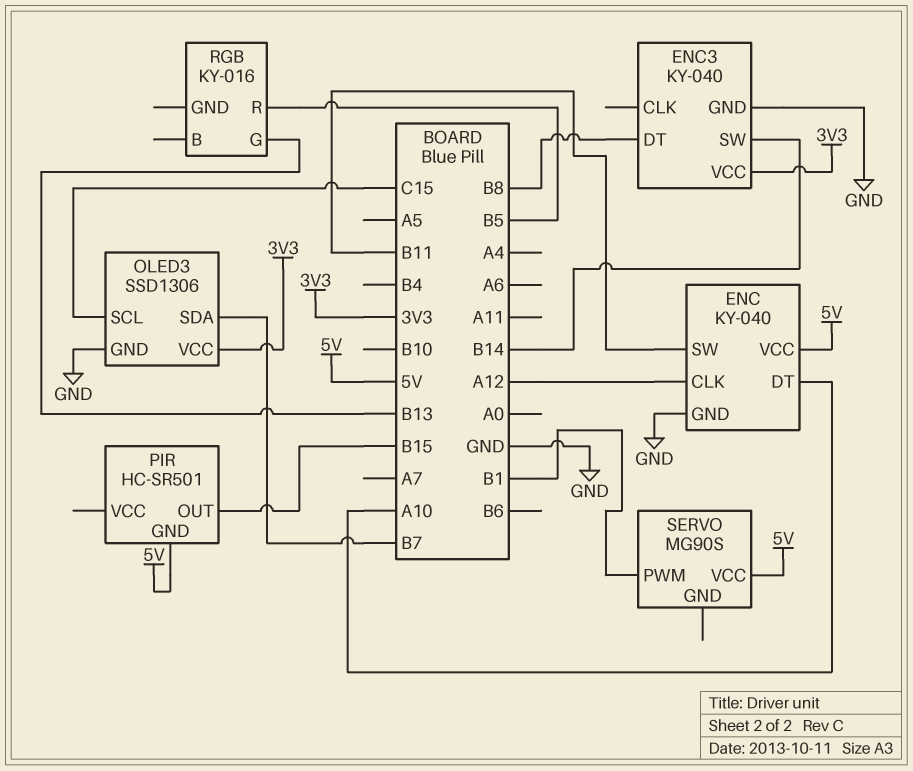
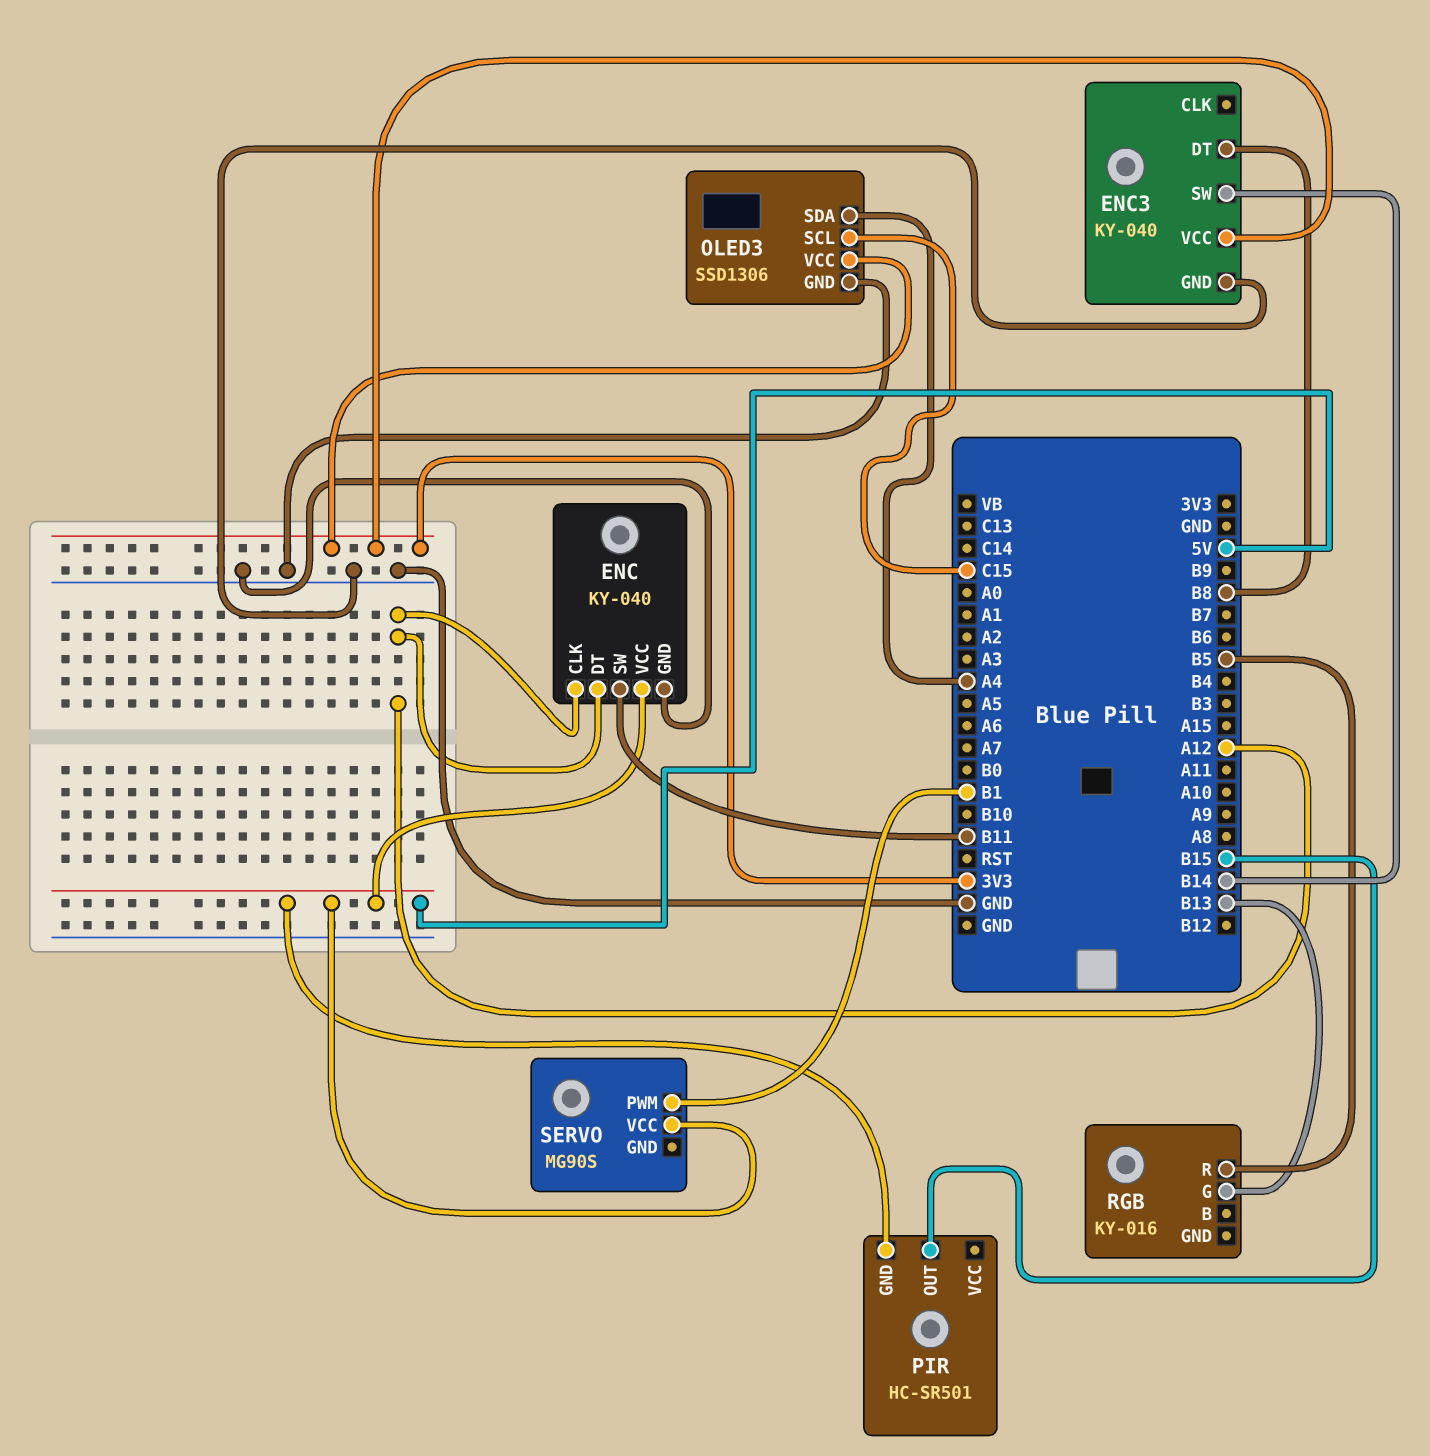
ENC pin DT: A10 -> A12
OLED3 pin SDA: B7 -> A4

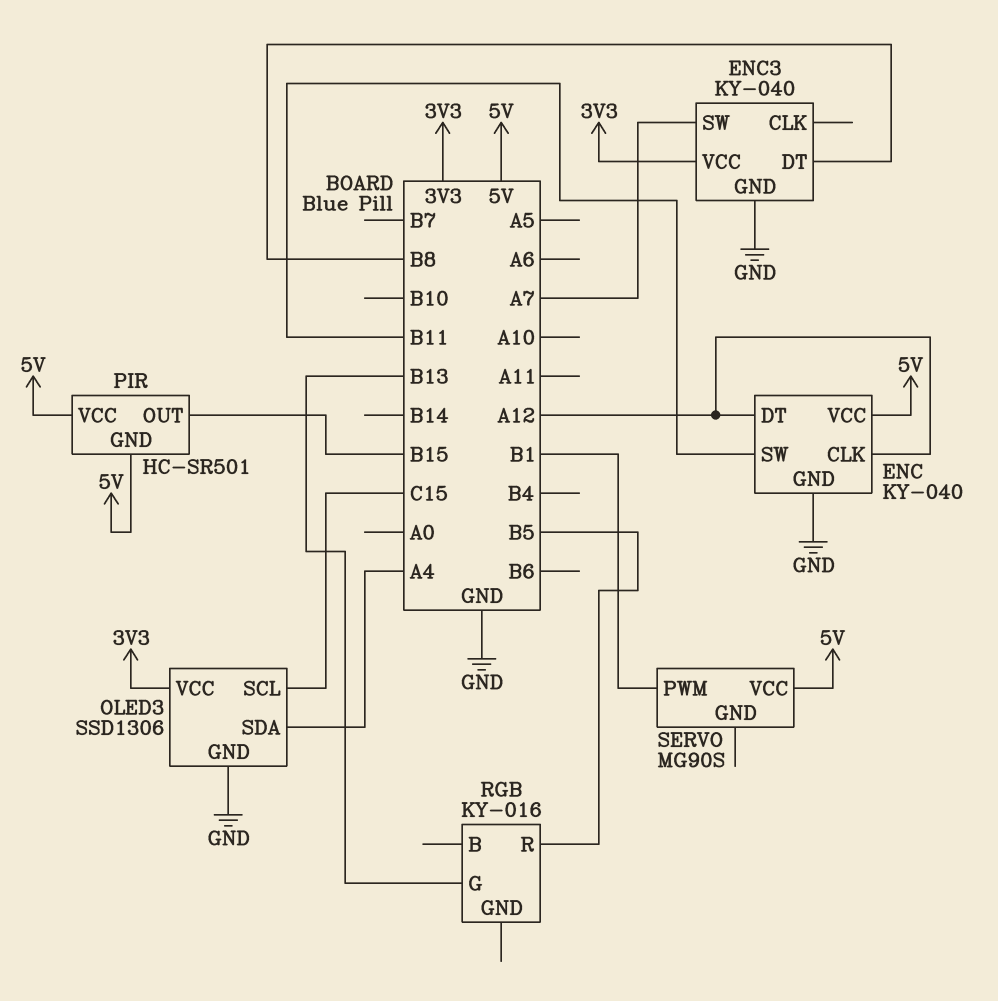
ENC3 pin SW: B14 -> A7
PIR pin VCC: none -> 5V

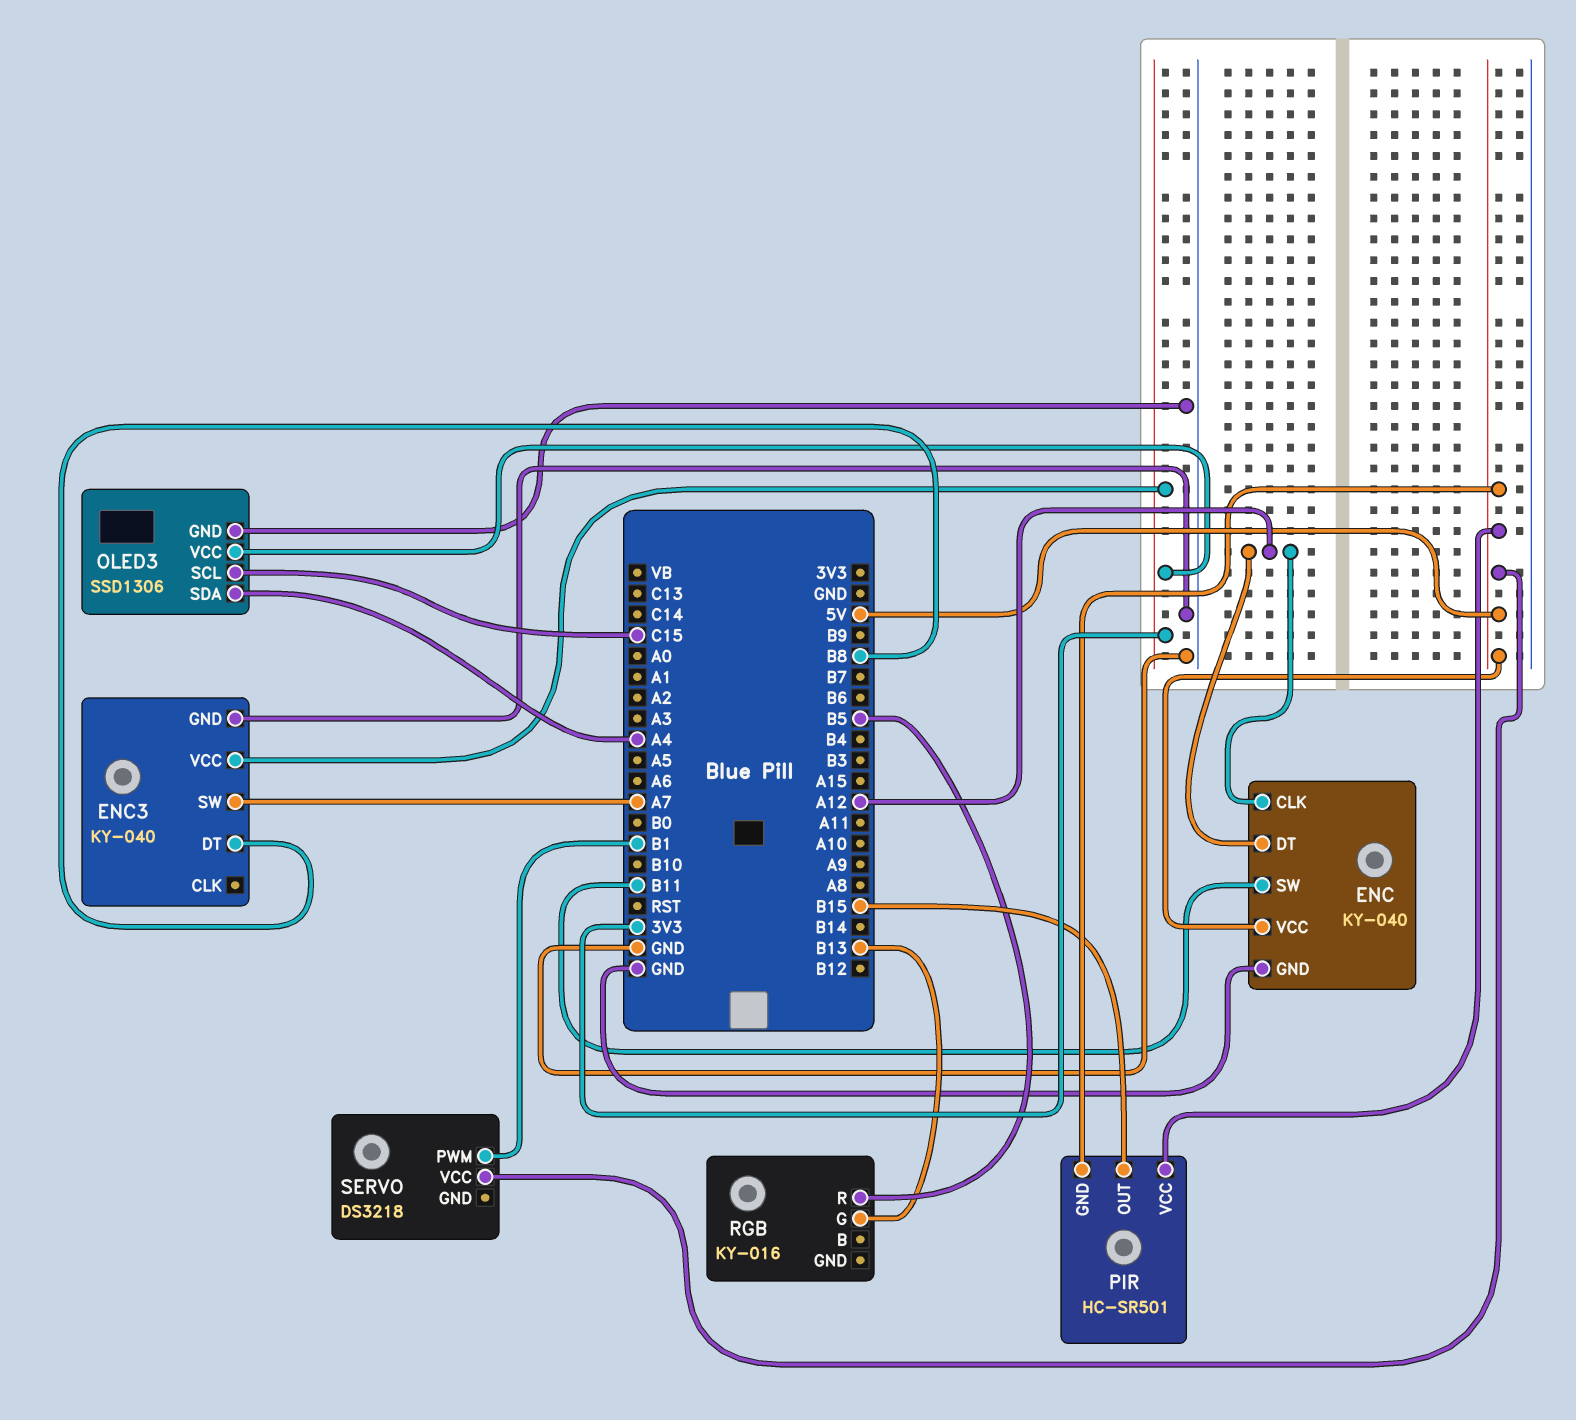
SERVO: MG90S -> DS3218

